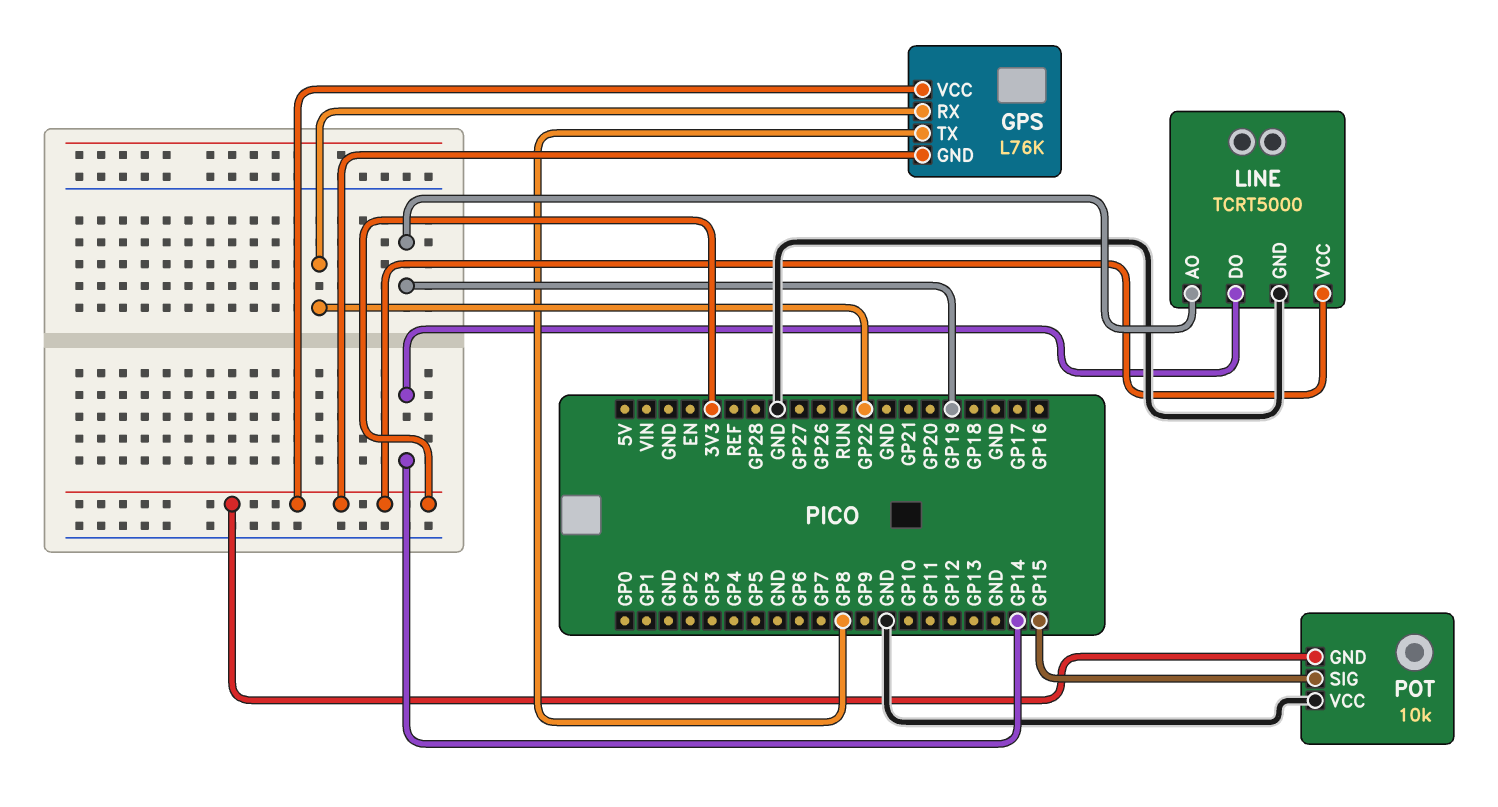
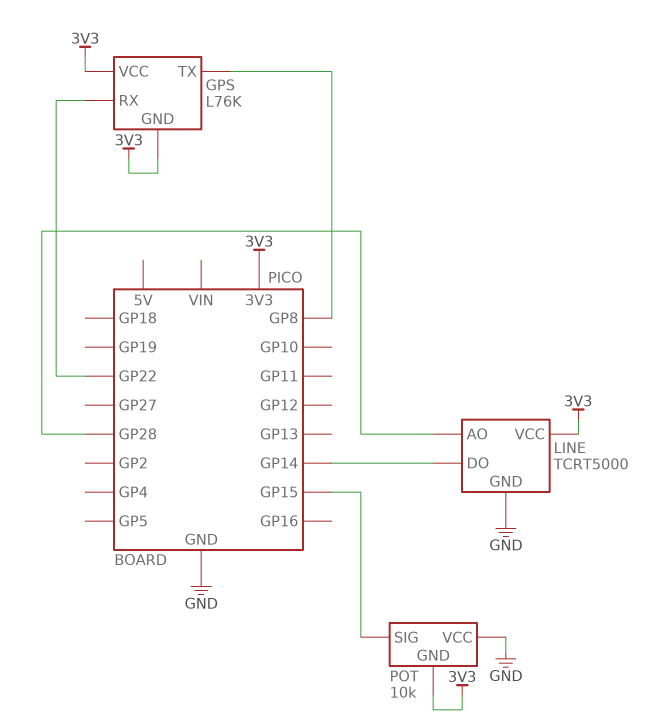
LINE pin AO: GP19 -> GP28

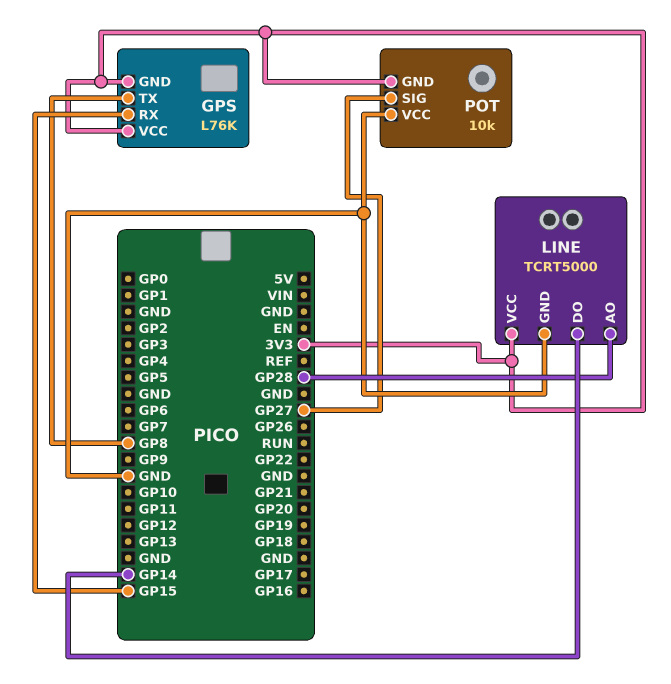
GPS pin RX: GP22 -> GP15
POT pin SIG: GP15 -> GP27

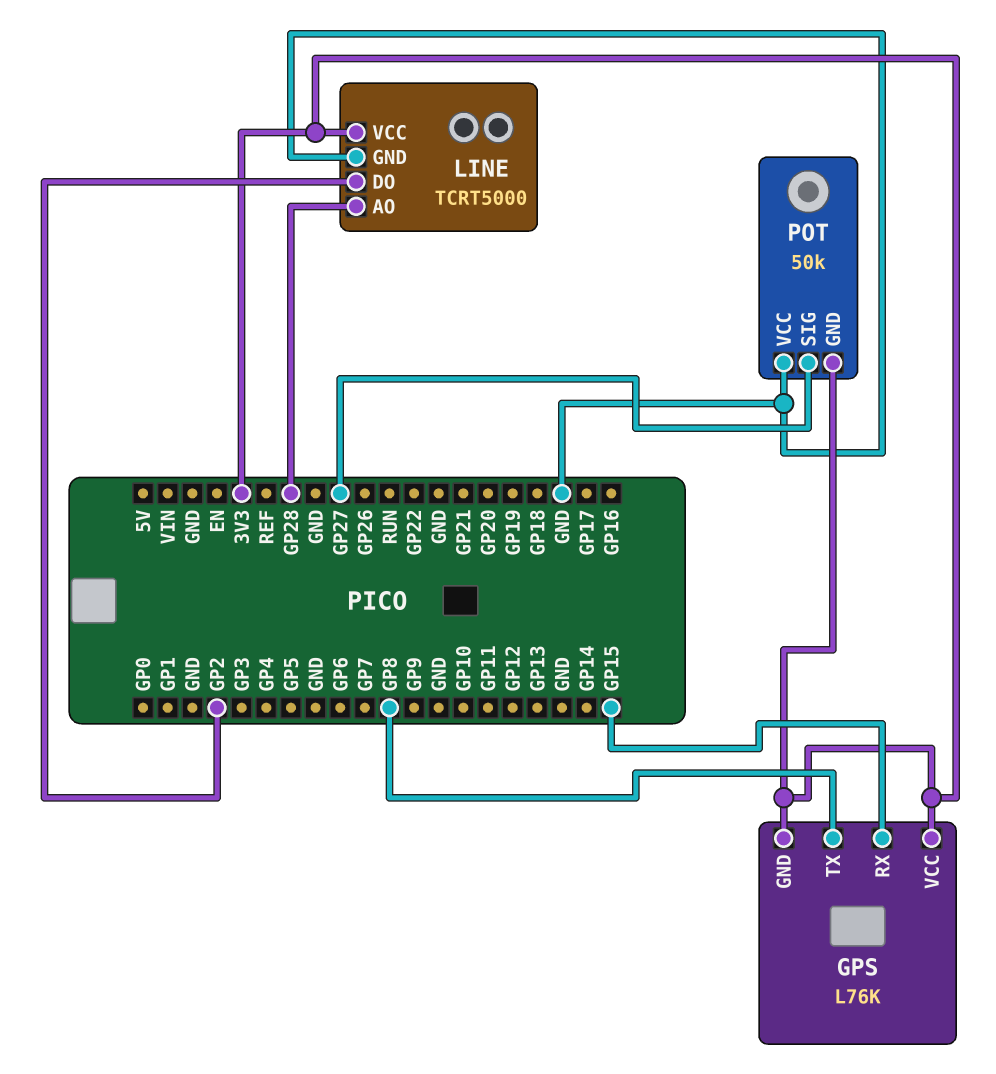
LINE pin DO: GP14 -> GP2
POT: 10k -> 50k

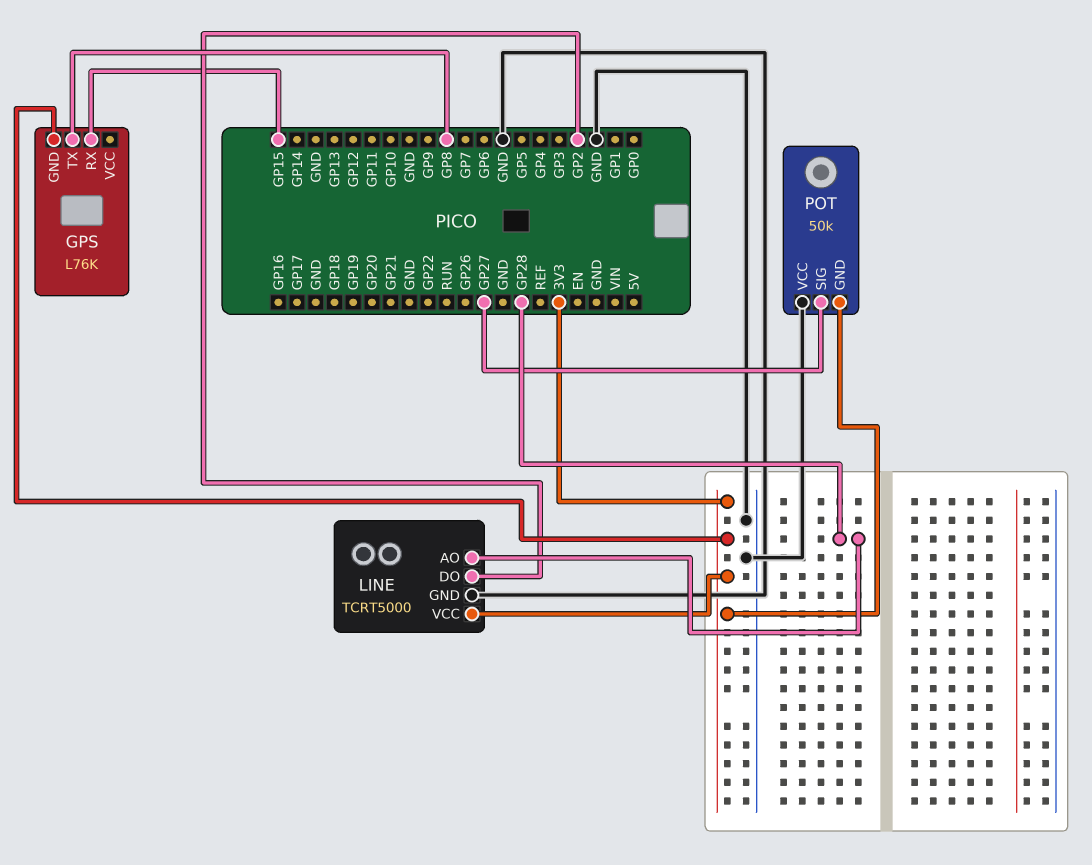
GPS pin VCC: 3V3 -> none

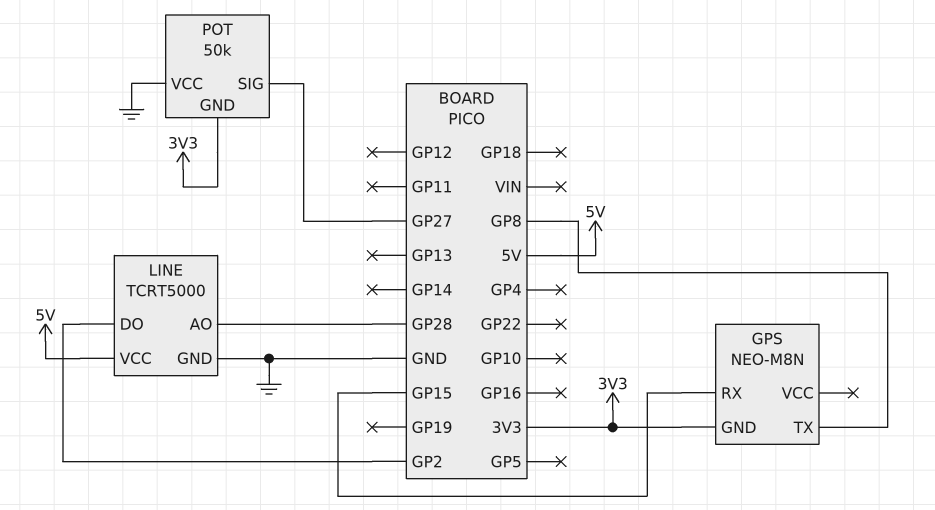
GPS: L76K -> NEO-M8N
LINE pin VCC: 3V3 -> 5V

